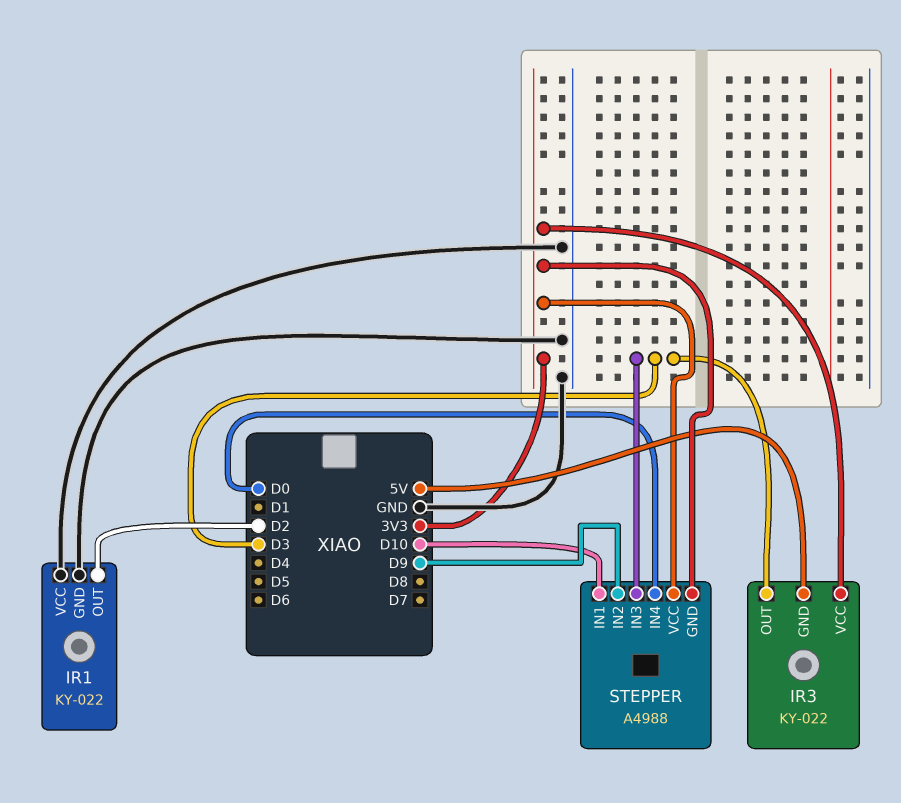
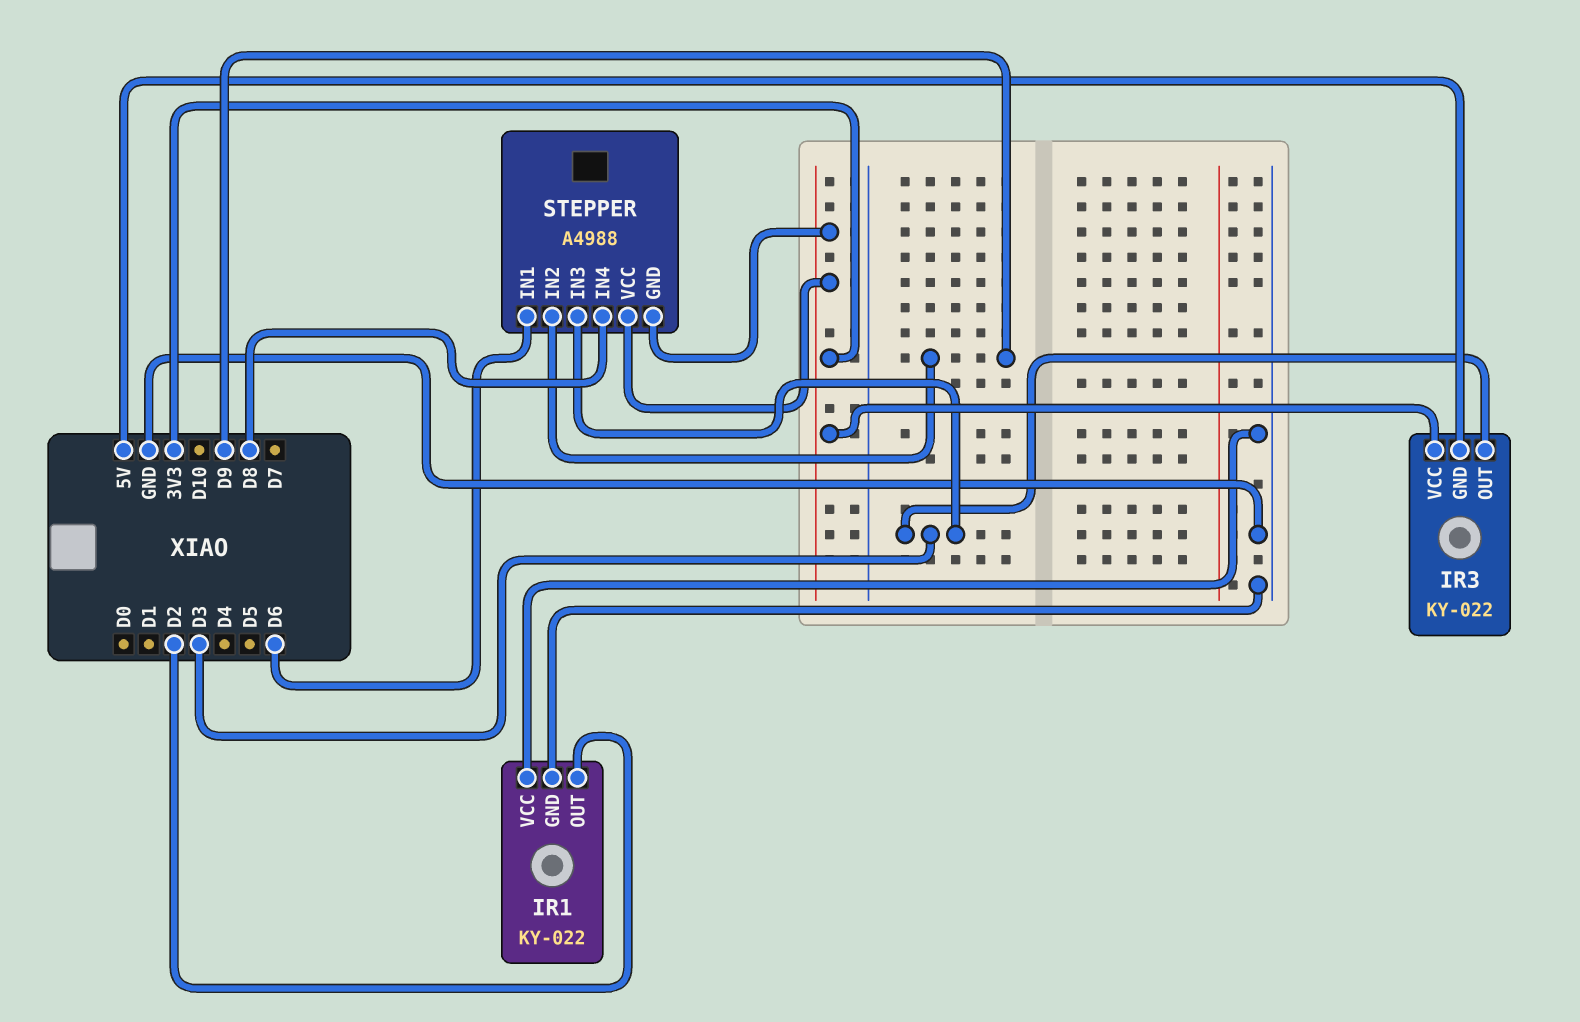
STEPPER pin IN1: D10 -> D6
STEPPER pin IN4: D0 -> D8

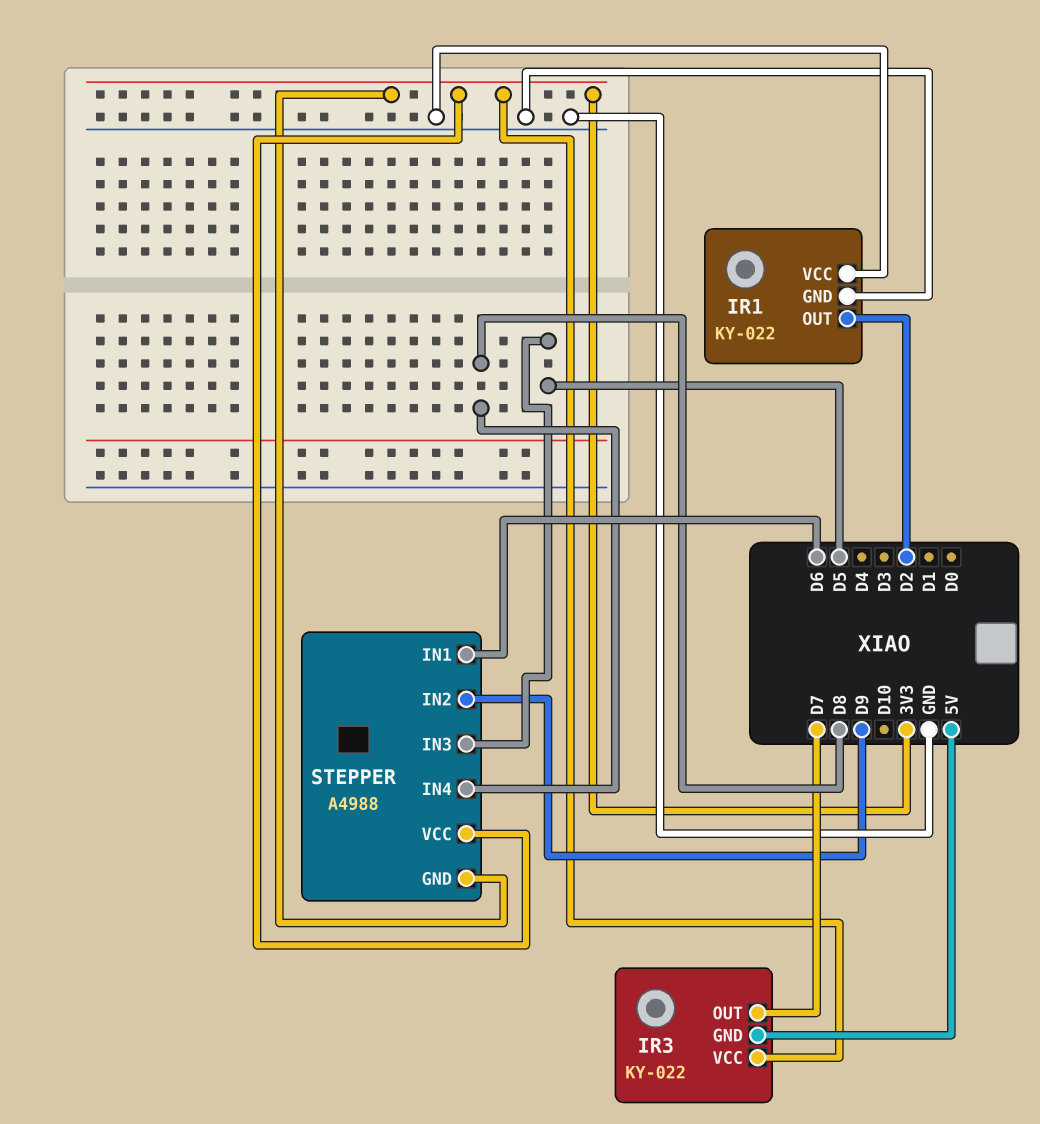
IR3 pin OUT: D3 -> D7
STEPPER pin IN3: D3 -> D5

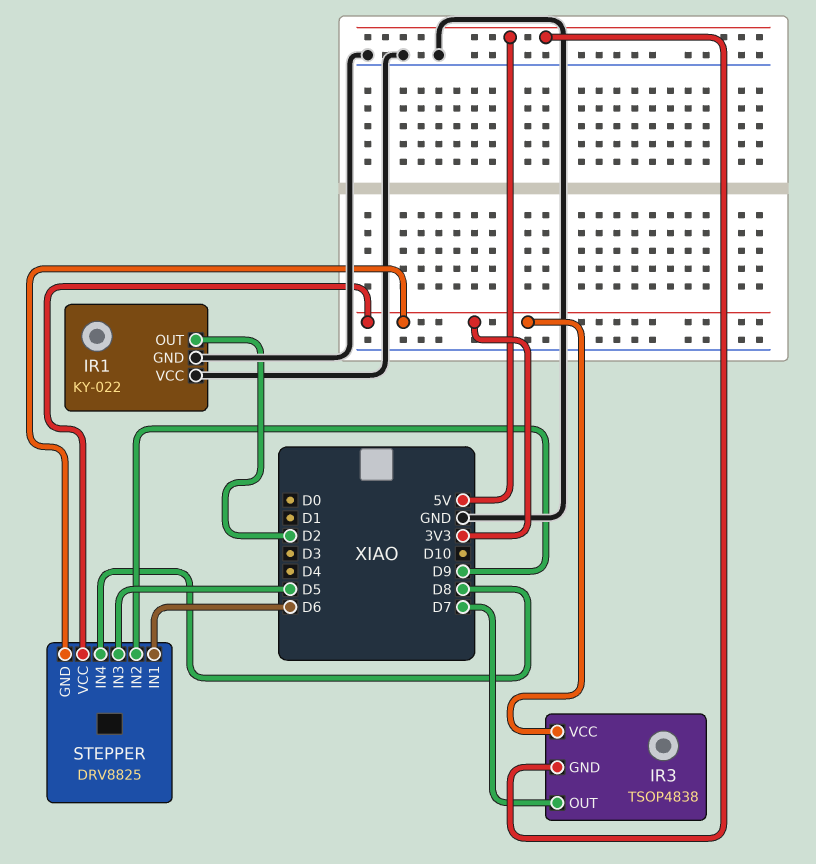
IR3: KY-022 -> TSOP4838
STEPPER: A4988 -> DRV8825

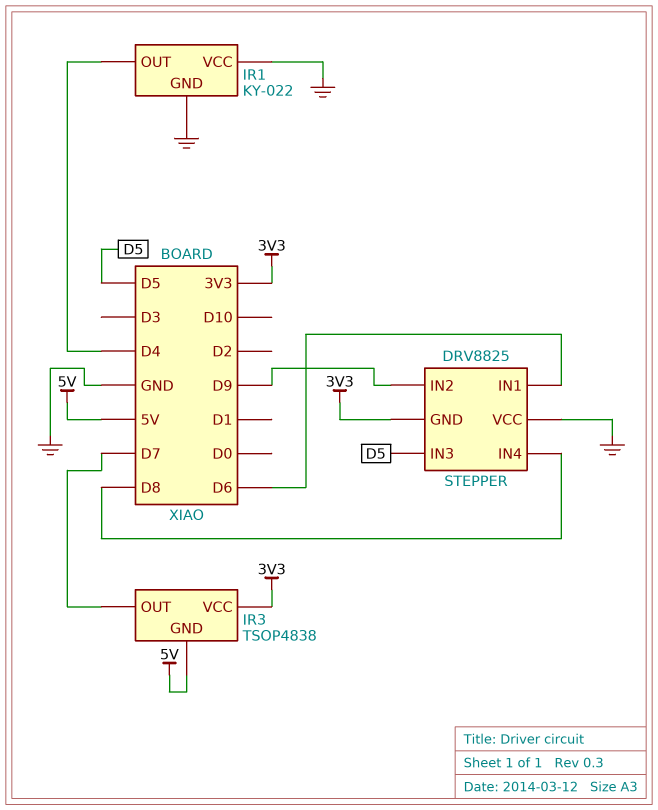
IR1 pin OUT: D2 -> D4
STEPPER pin VCC: 3V3 -> GND

